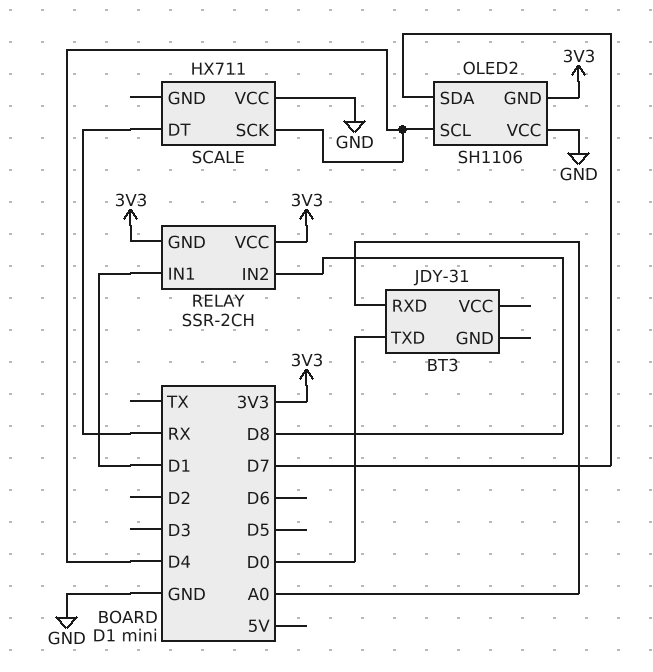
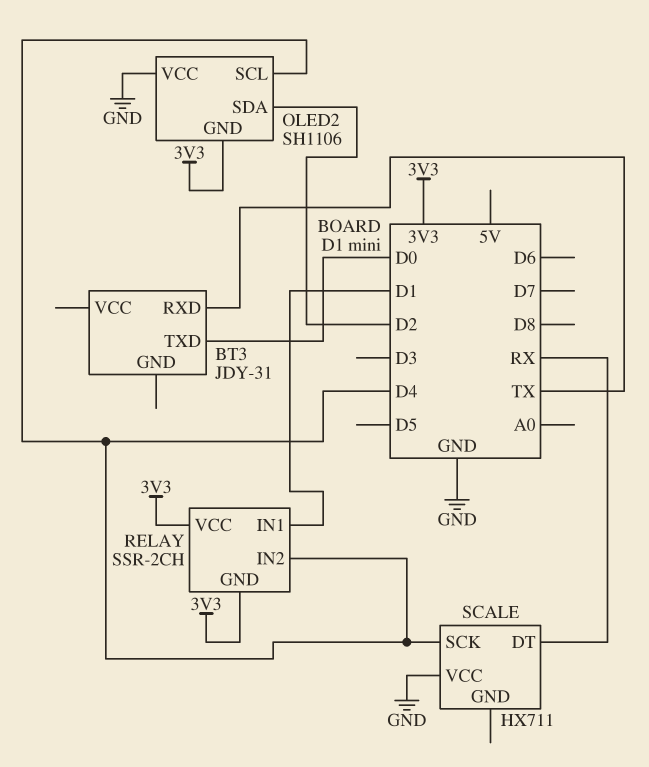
BT3 pin RXD: A0 -> TX
OLED2 pin SDA: D7 -> D2
RELAY pin IN2: D8 -> D4

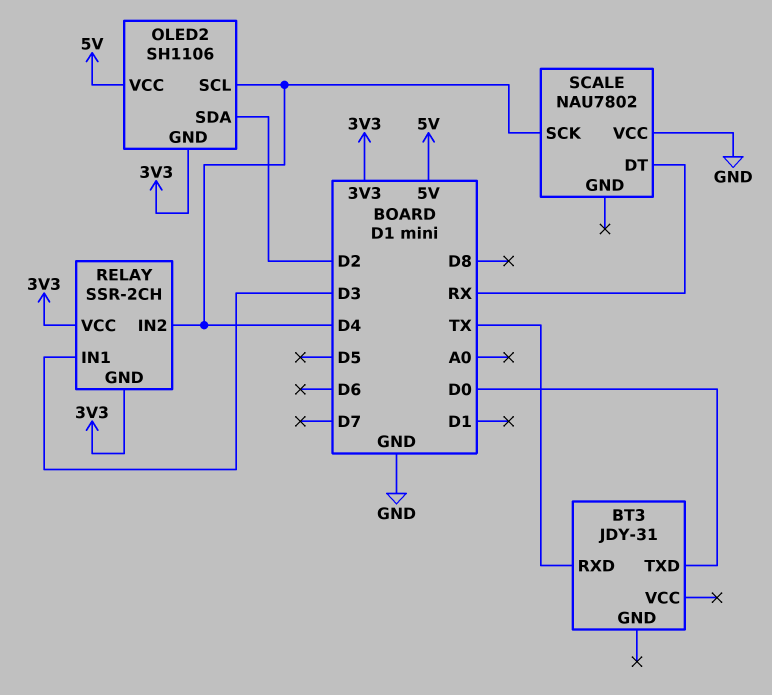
OLED2 pin VCC: GND -> 5V
RELAY pin IN1: D1 -> D3
SCALE: HX711 -> NAU7802

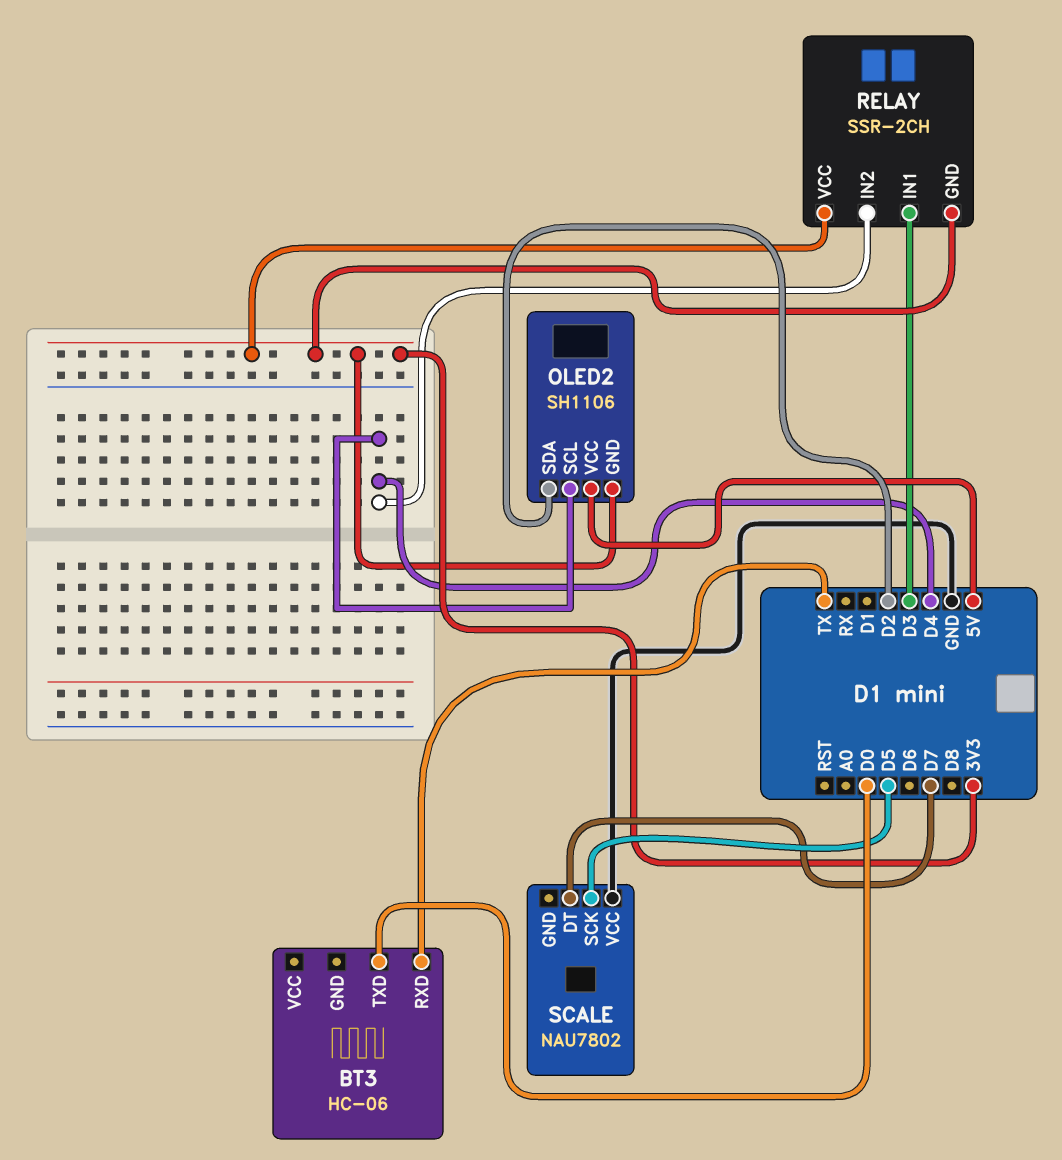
BT3: JDY-31 -> HC-06
SCALE pin DT: RX -> D7
SCALE pin SCK: D4 -> D5

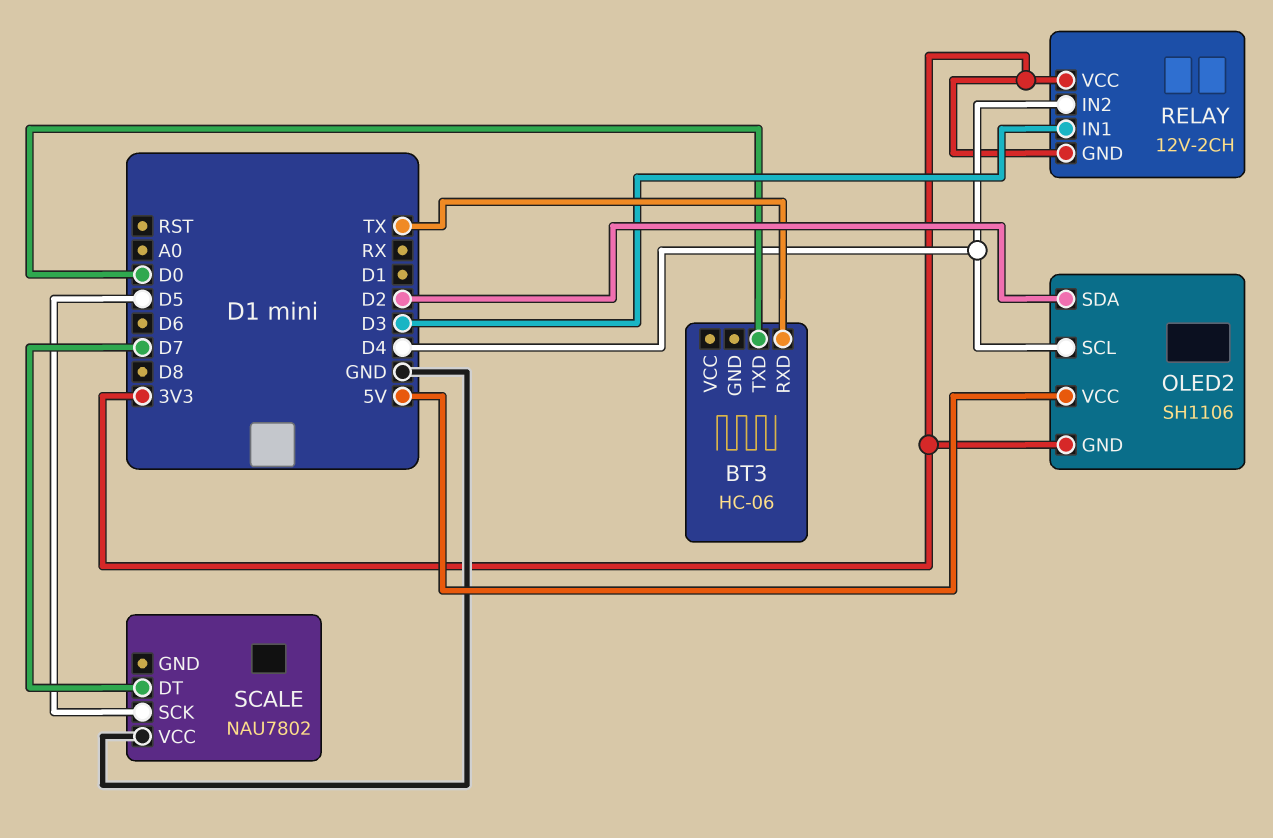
RELAY: SSR-2CH -> 12V-2CH

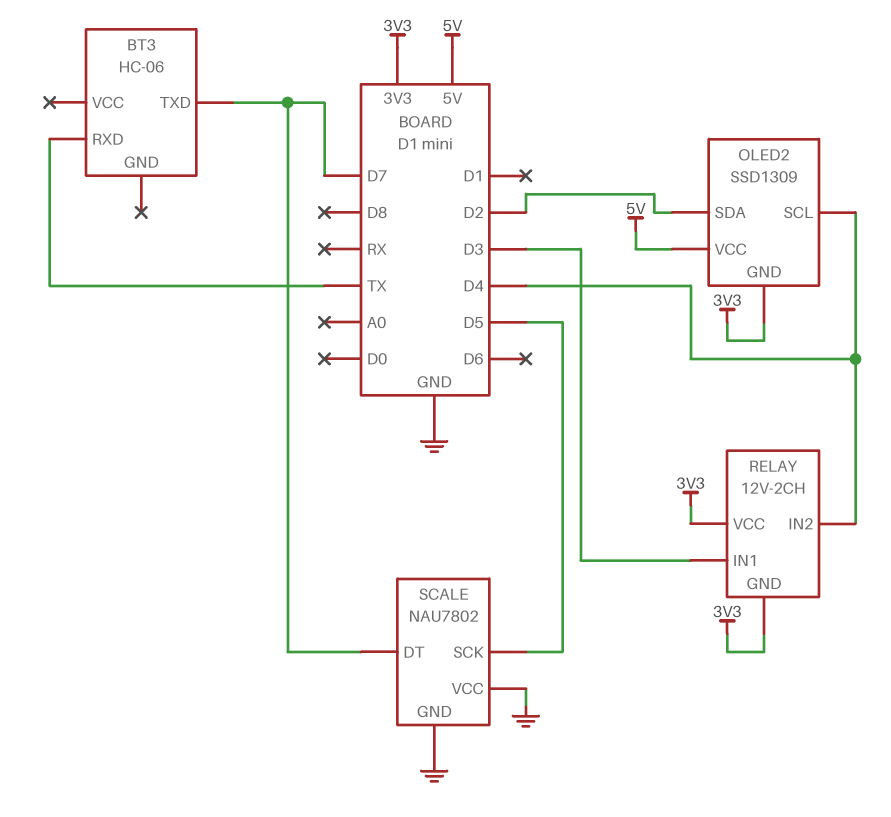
BT3 pin TXD: D0 -> D7
OLED2: SH1106 -> SSD1309
SCALE pin GND: none -> GND

